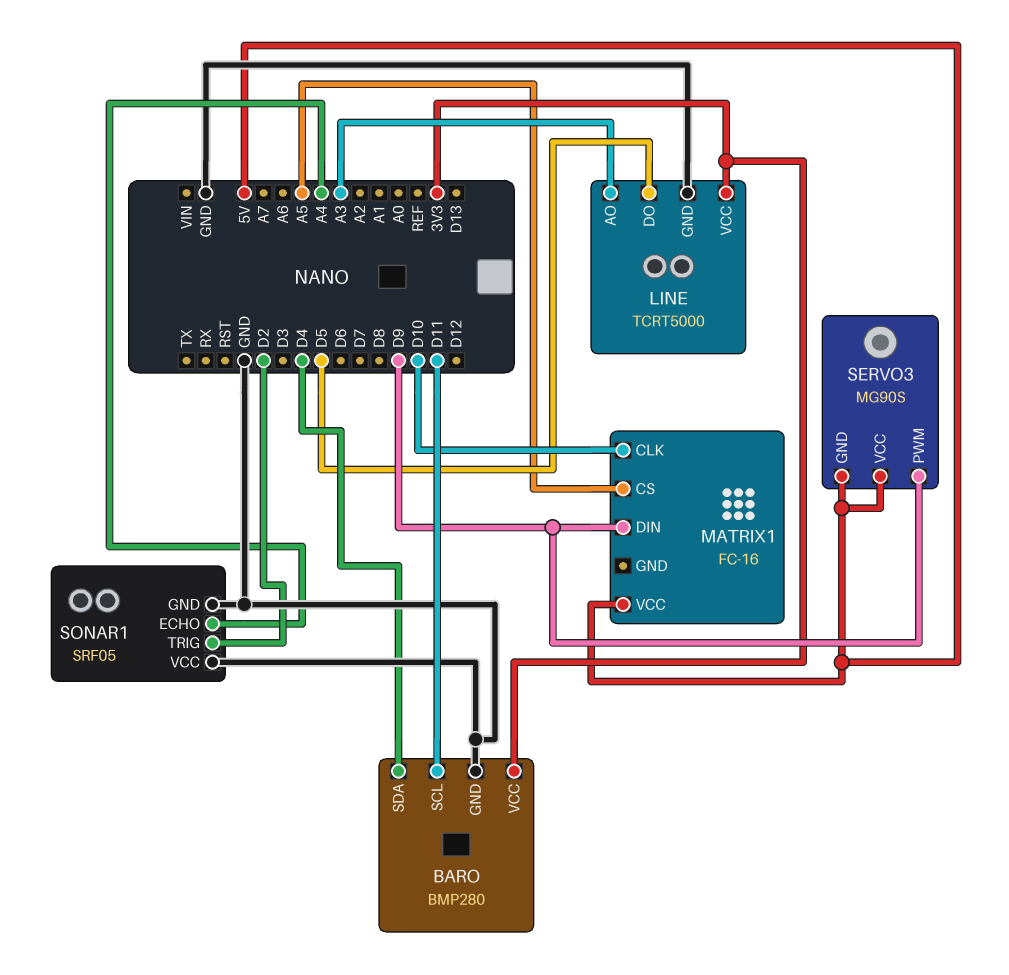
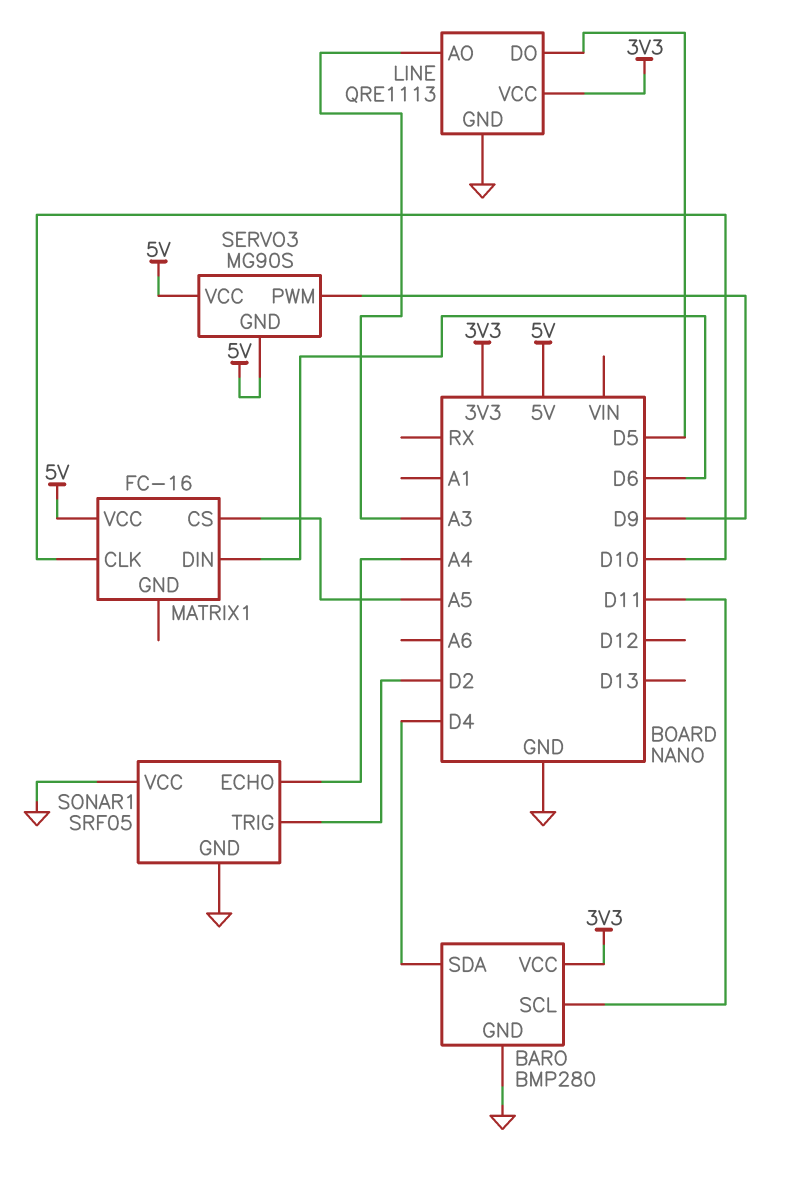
LINE: TCRT5000 -> QRE1113
MATRIX1 pin DIN: D9 -> D6

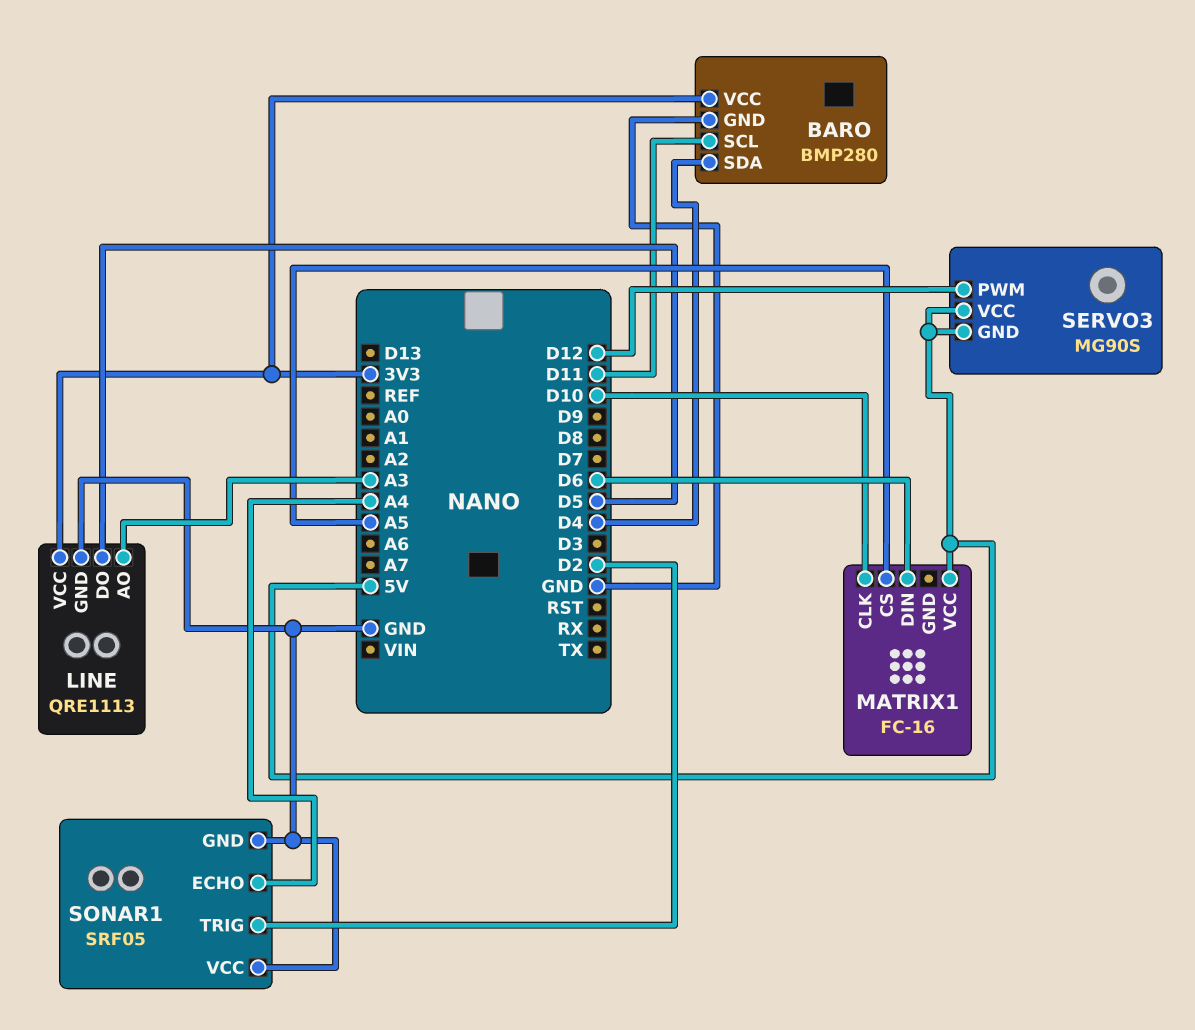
SERVO3 pin PWM: D9 -> D12

